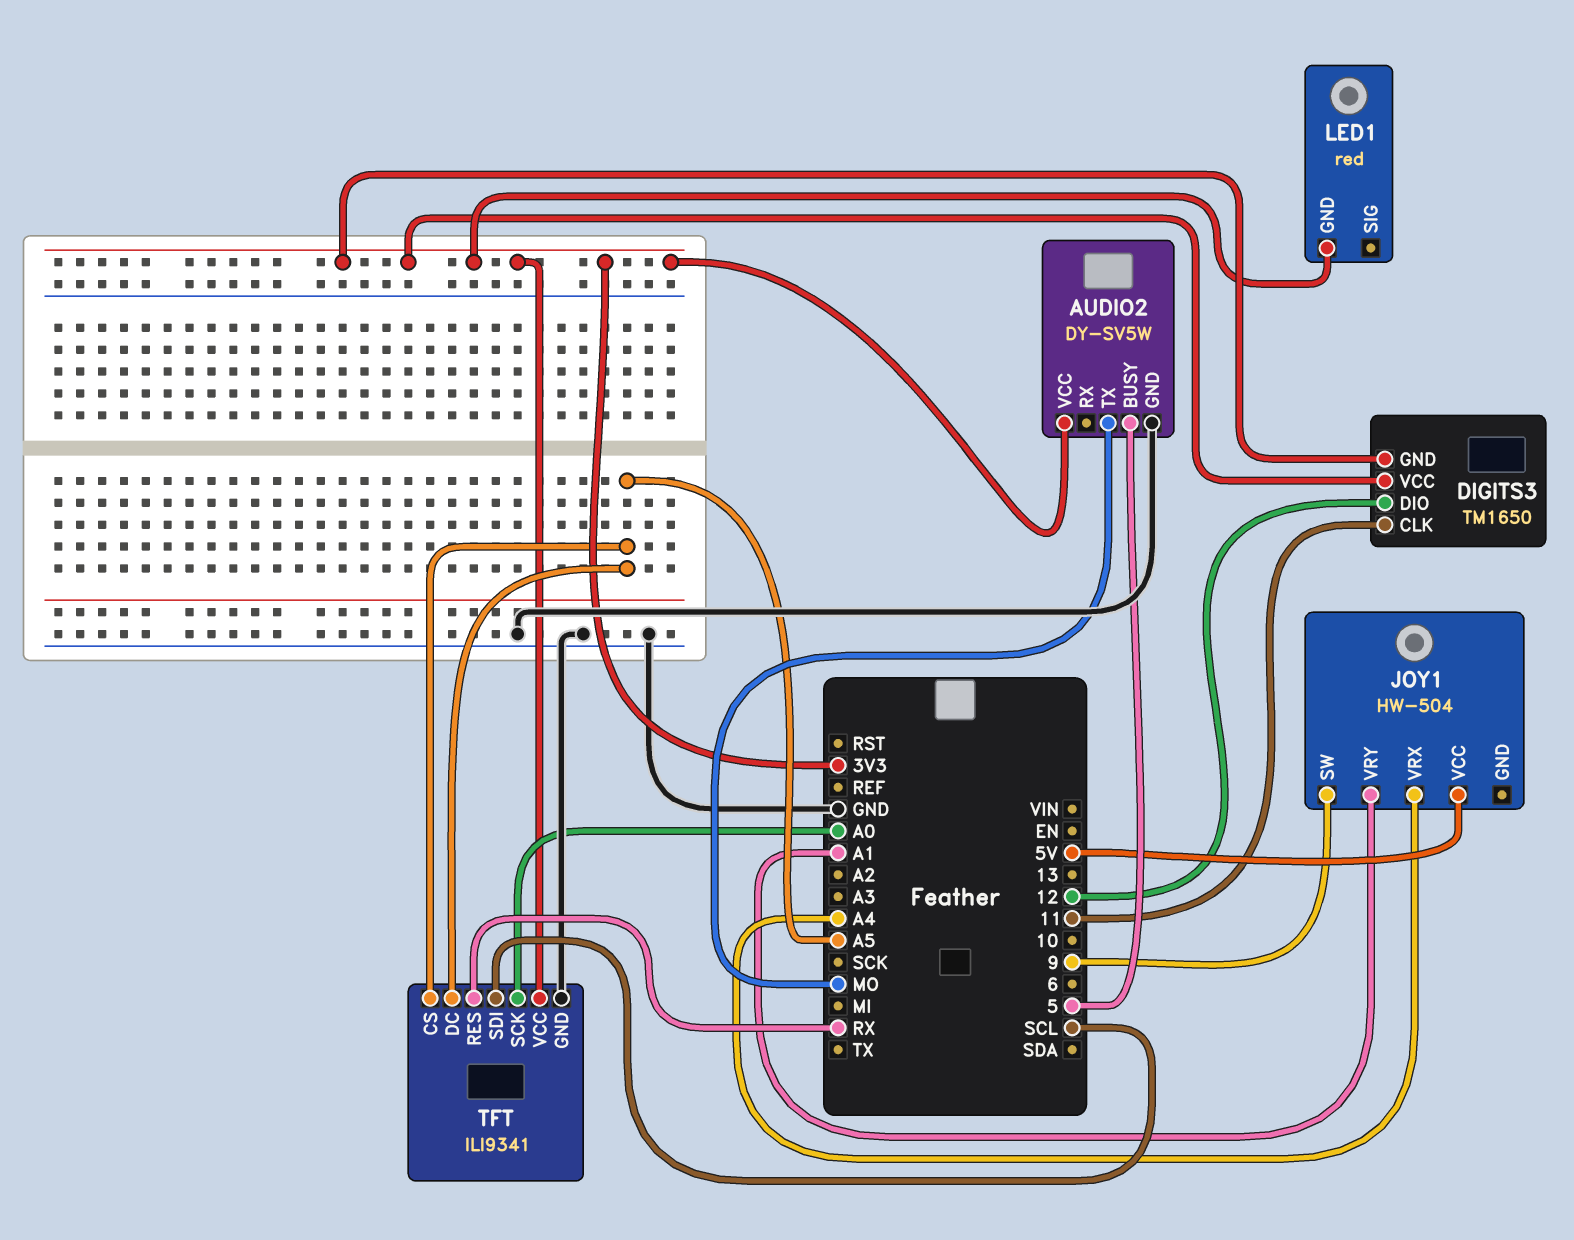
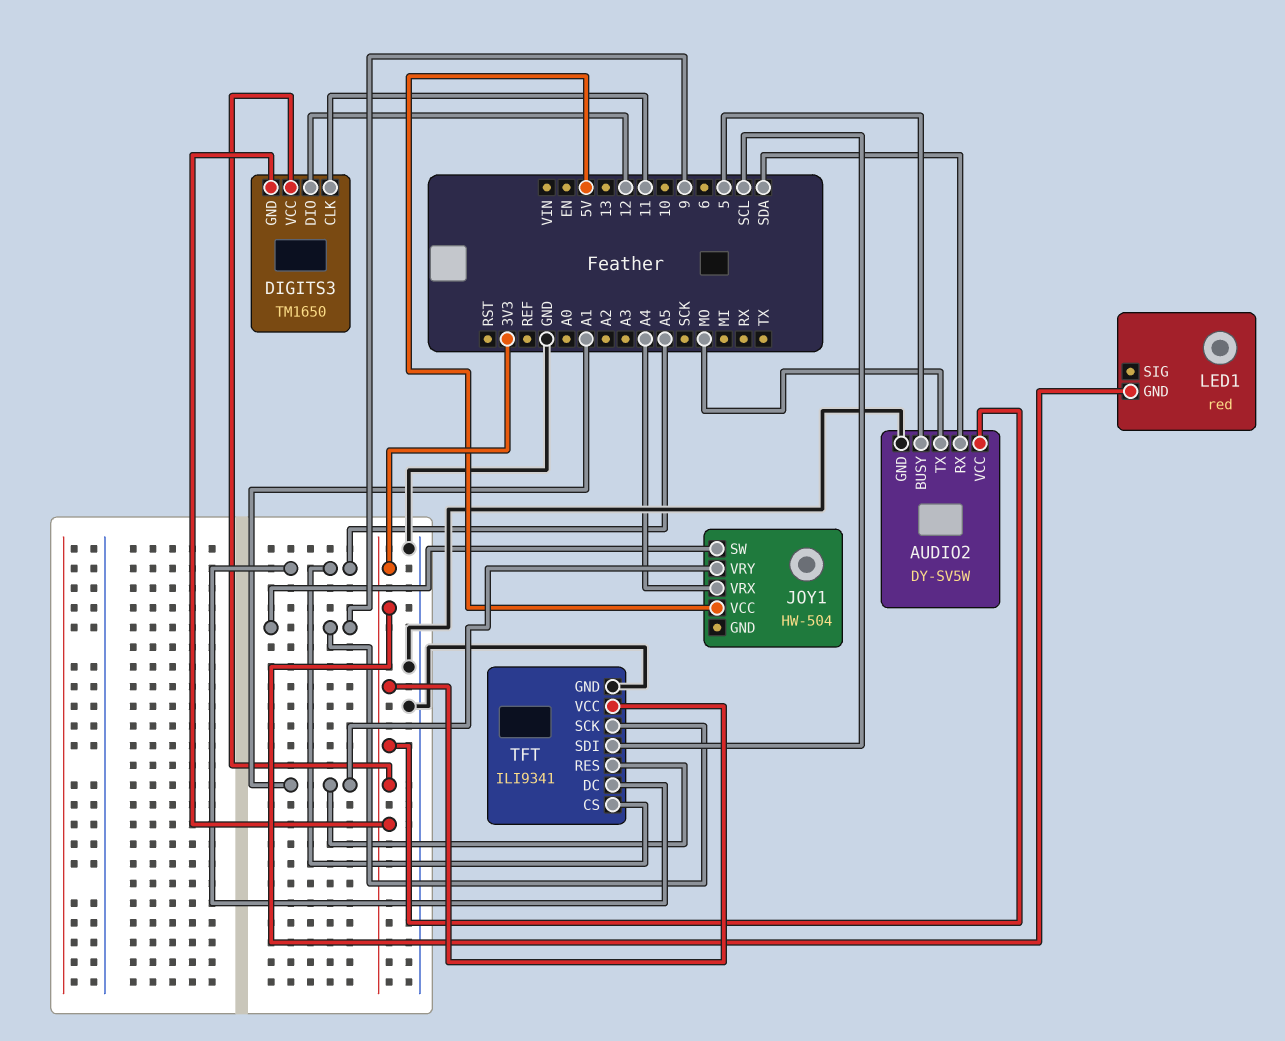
AUDIO2 pin RX: none -> SDA
TFT pin RES: RX -> A1
TFT pin SCK: A0 -> 9

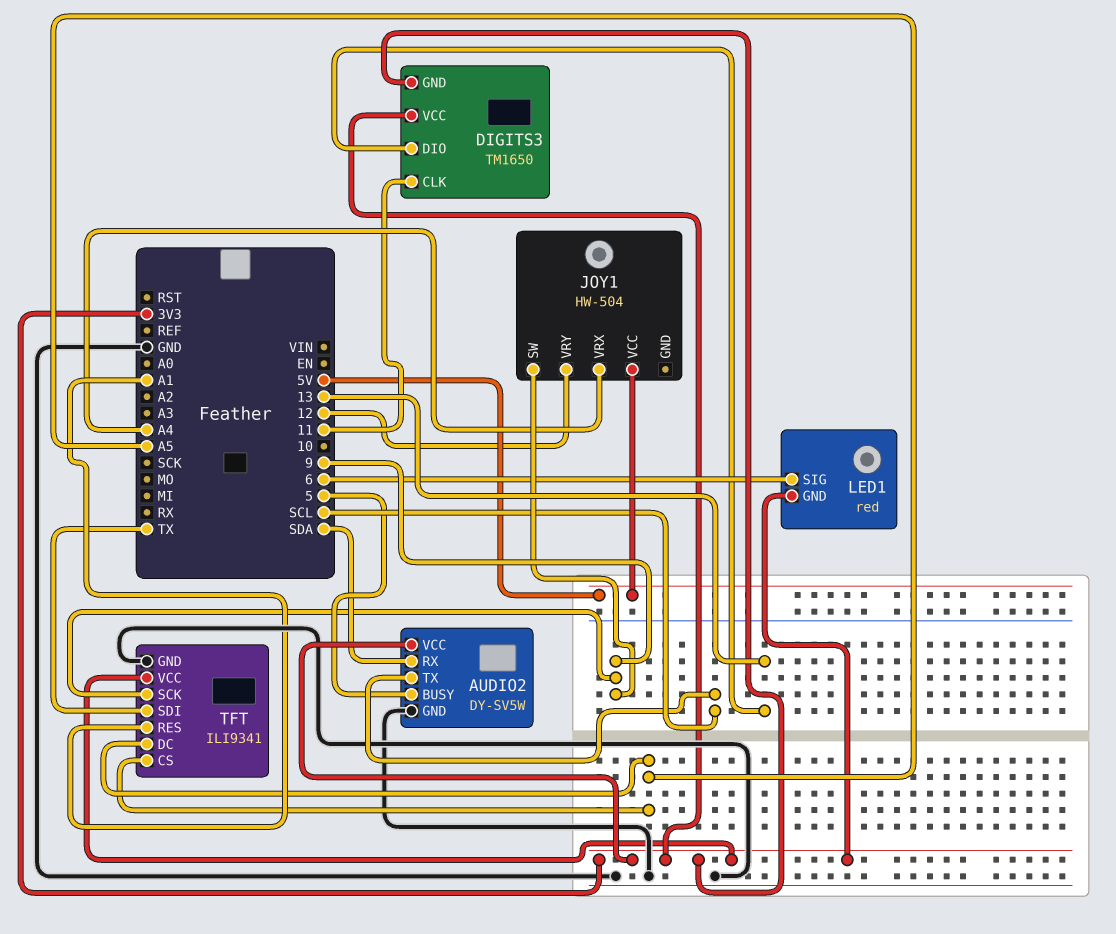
AUDIO2 pin TX: MO -> SCL
DIGITS3 pin DIO: 12 -> 13
JOY1 pin VRY: A1 -> 12
LED1 pin SIG: none -> 6
TFT pin SDI: SCL -> TX

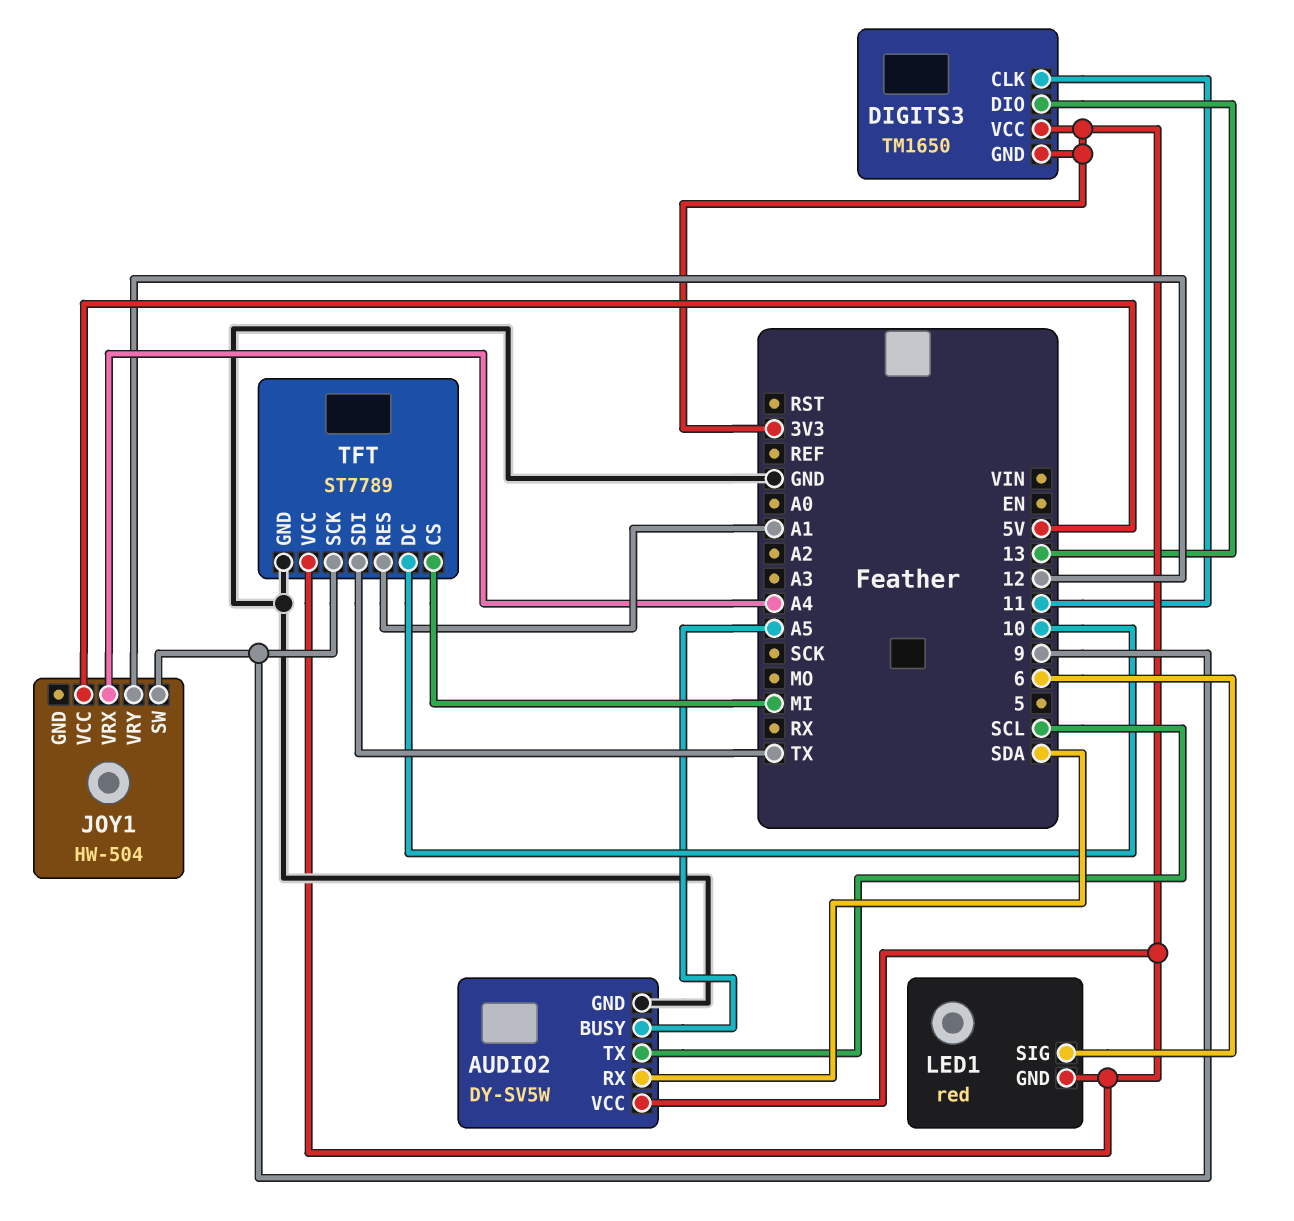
AUDIO2 pin BUSY: 5 -> A5
TFT: ILI9341 -> ST7789
TFT pin CS: A5 -> MI
TFT pin DC: A5 -> 10

